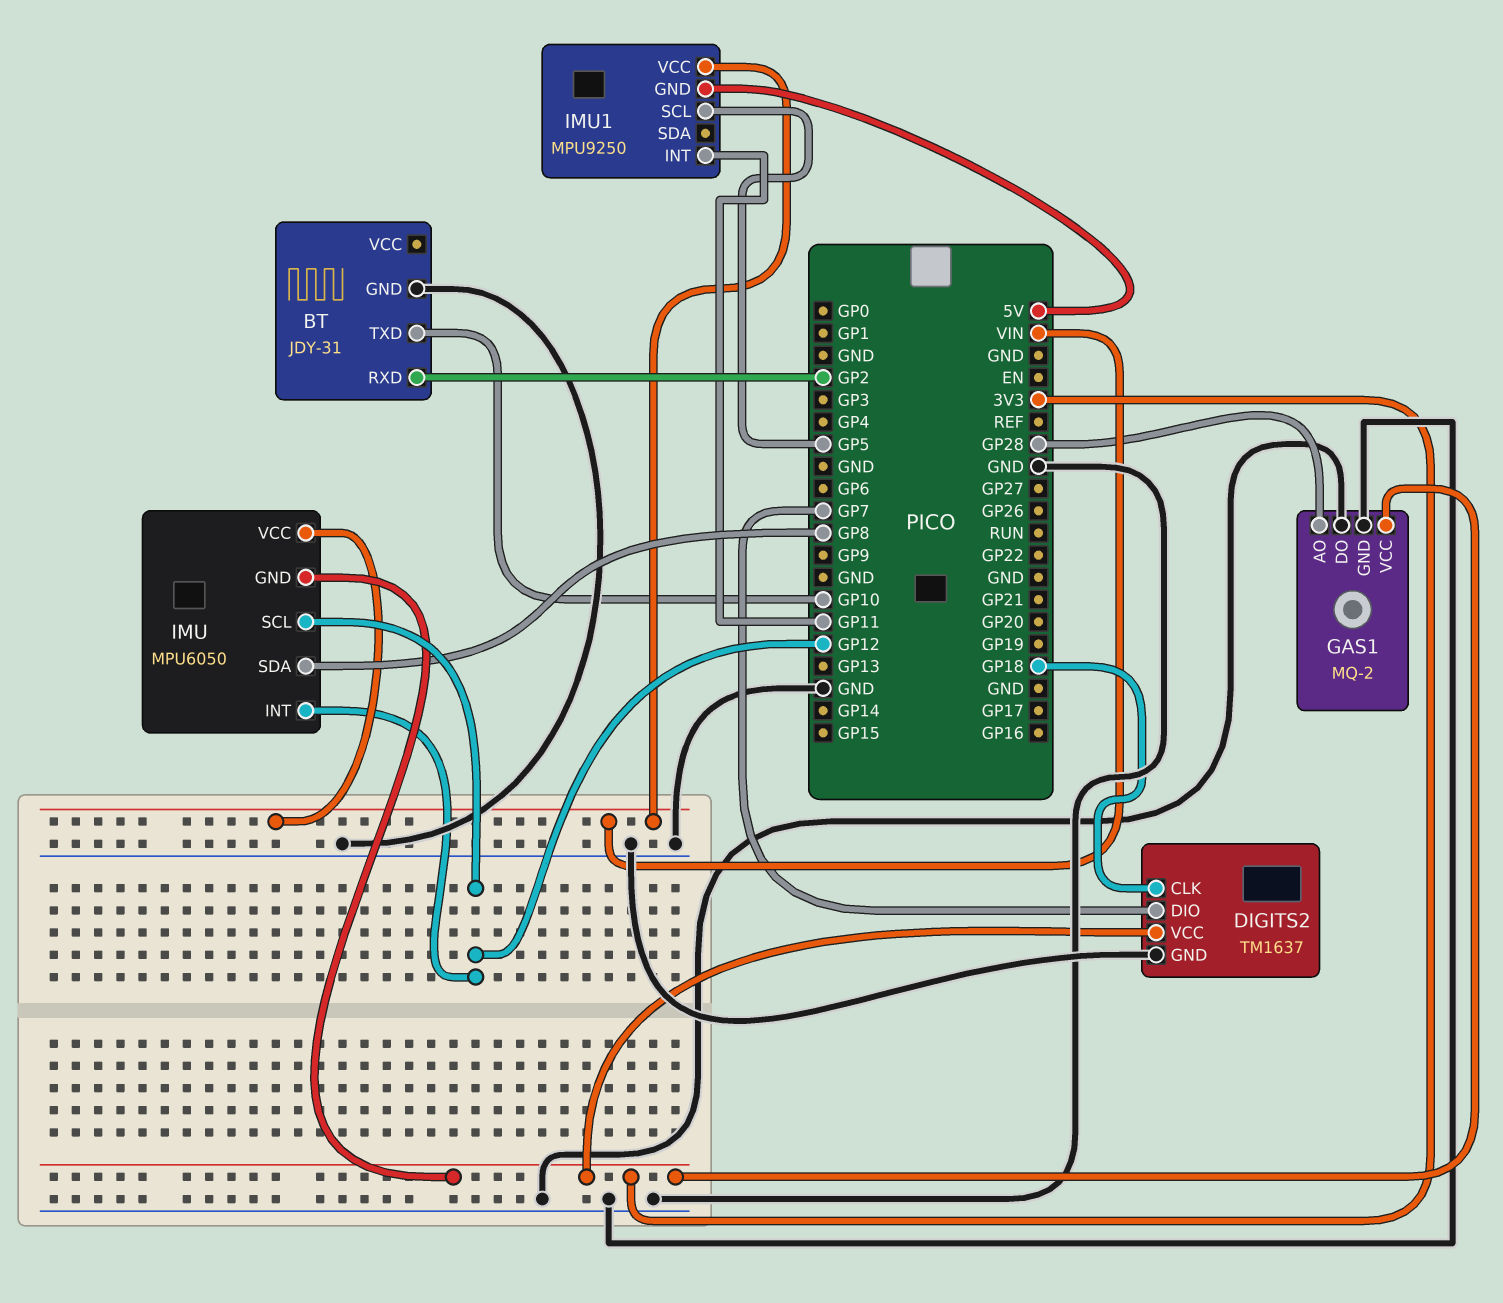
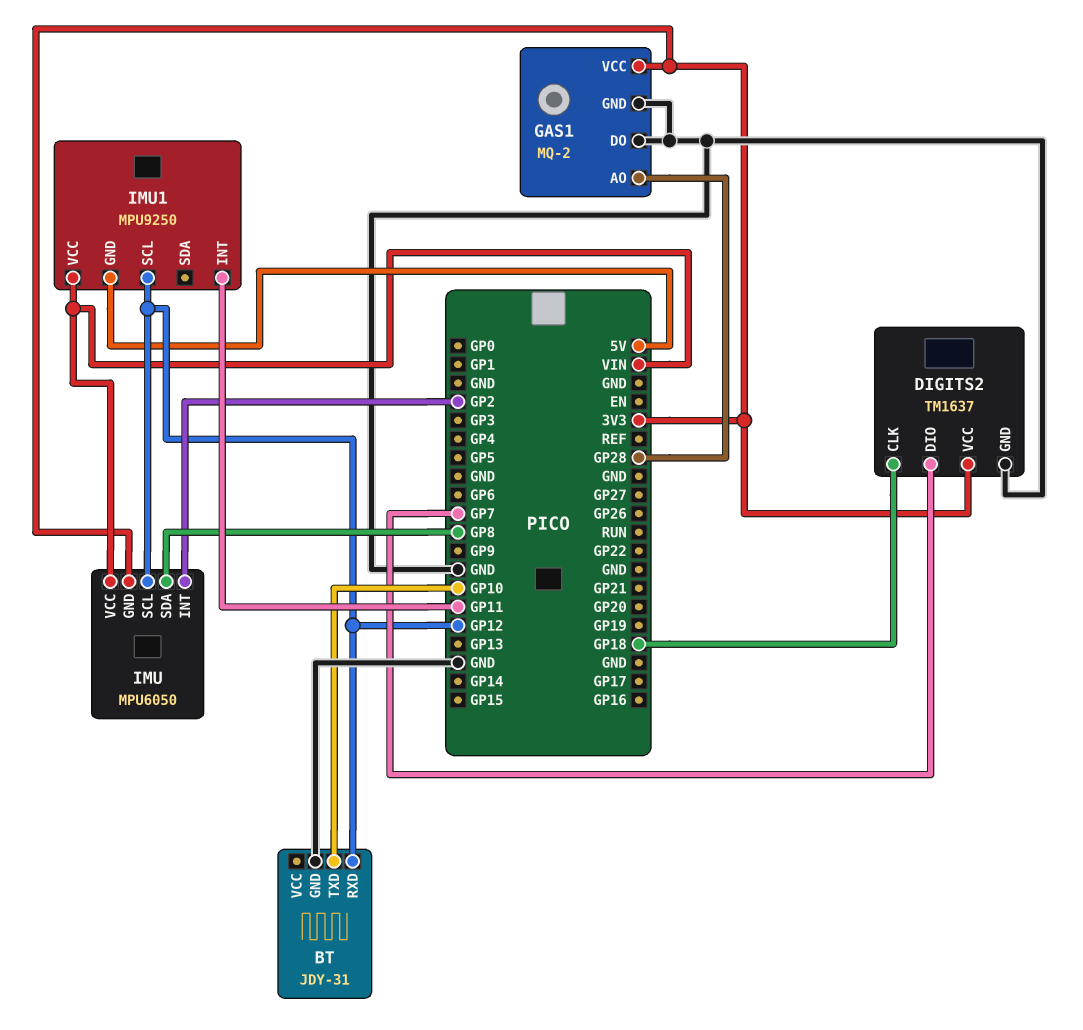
BT pin RXD: GP2 -> GP12
IMU pin INT: GP12 -> GP2
IMU1 pin SCL: GP5 -> GP12

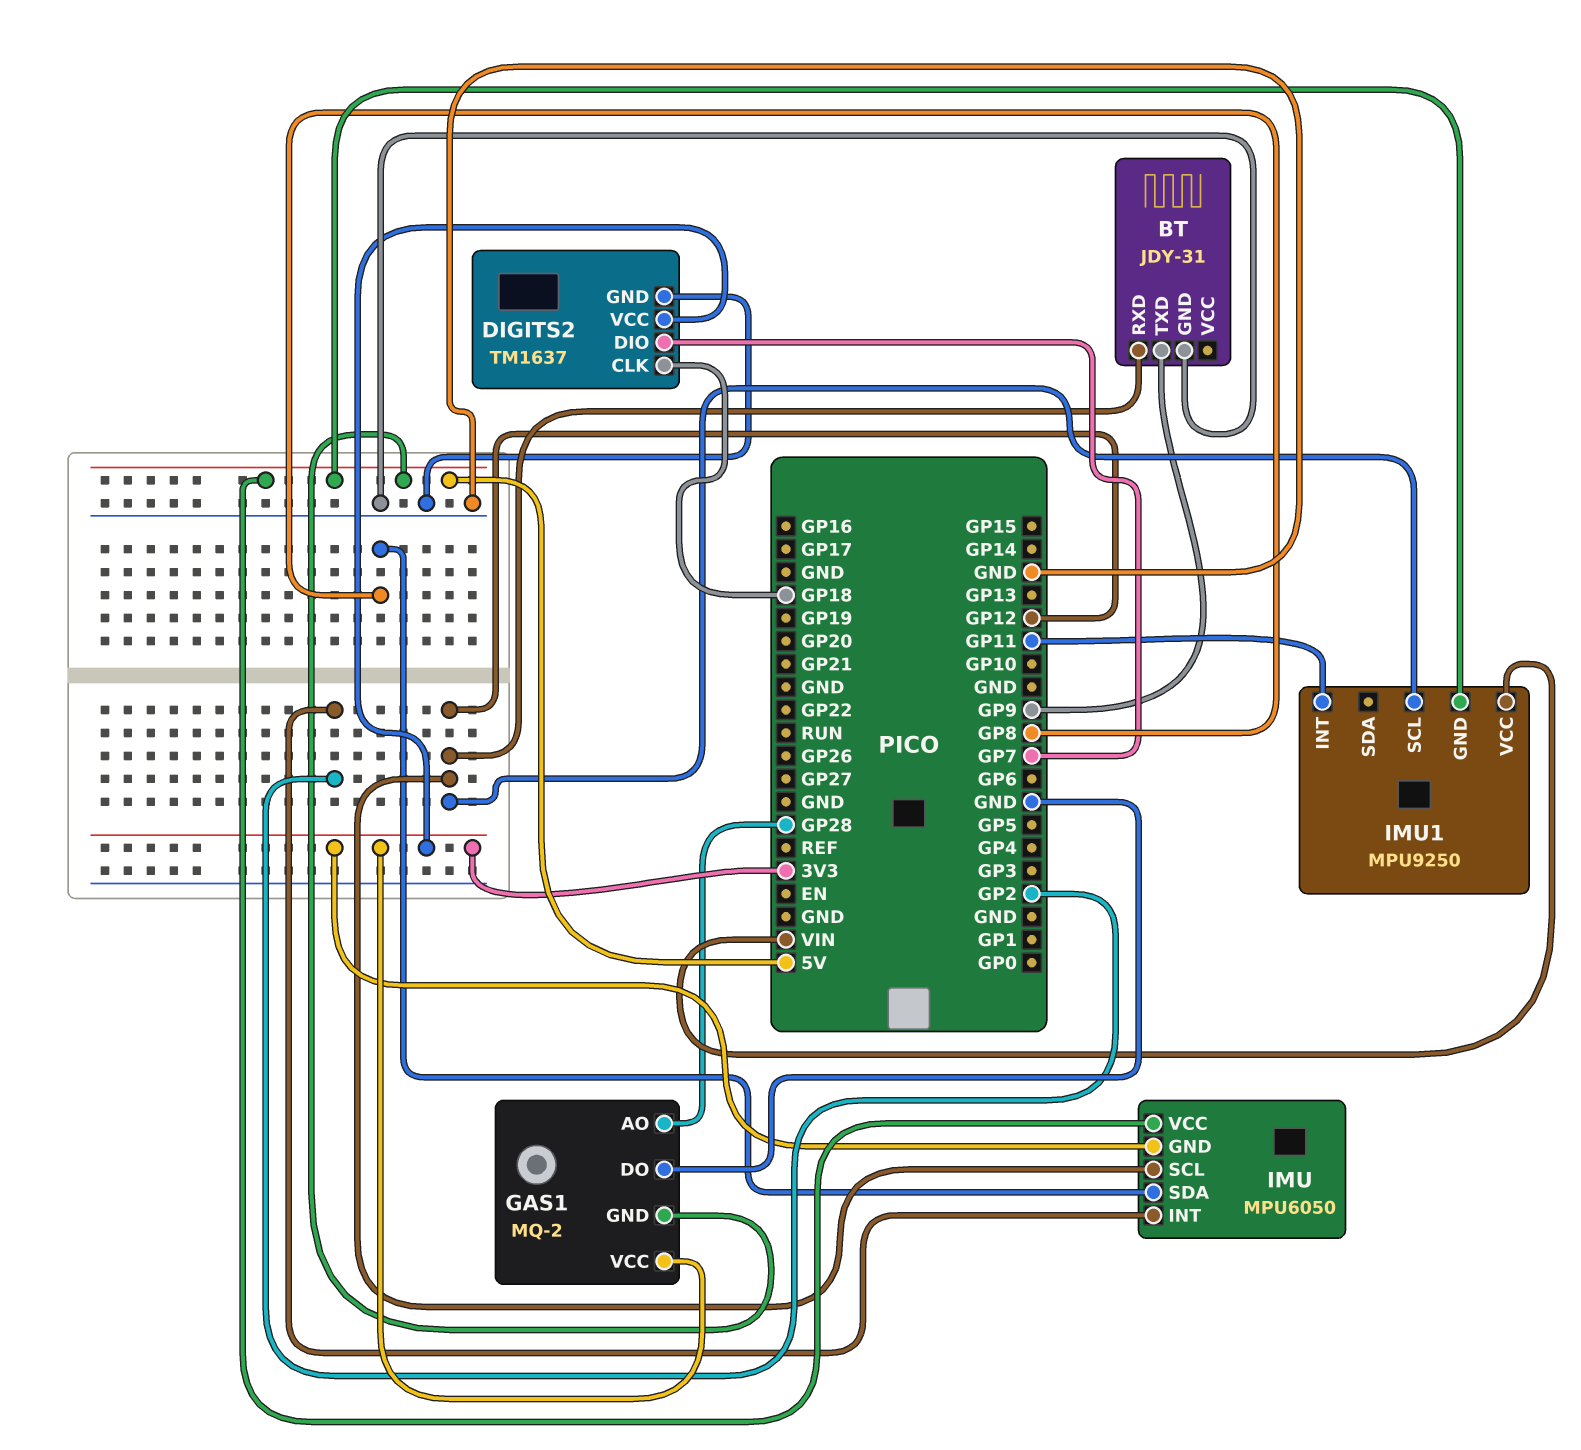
BT pin TXD: GP10 -> GP9
GAS1 pin GND: GND -> 5V
IMU pin VCC: VIN -> 5V

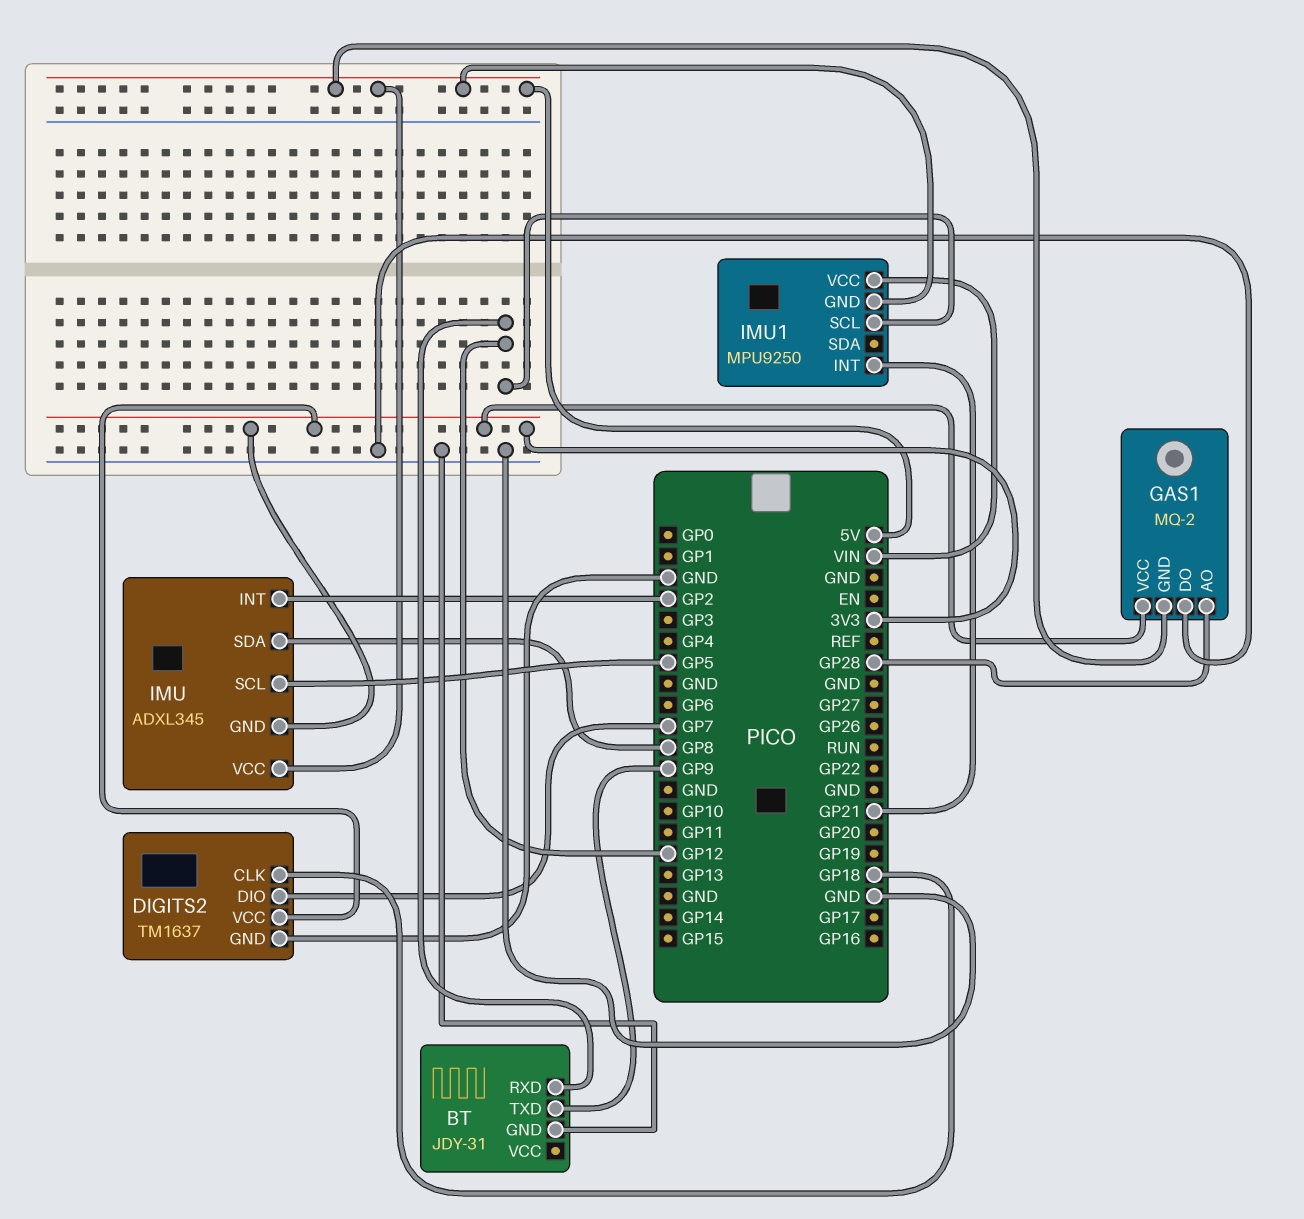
IMU: MPU6050 -> ADXL345
IMU pin SCL: GP12 -> GP5
IMU1 pin INT: GP11 -> GP21

